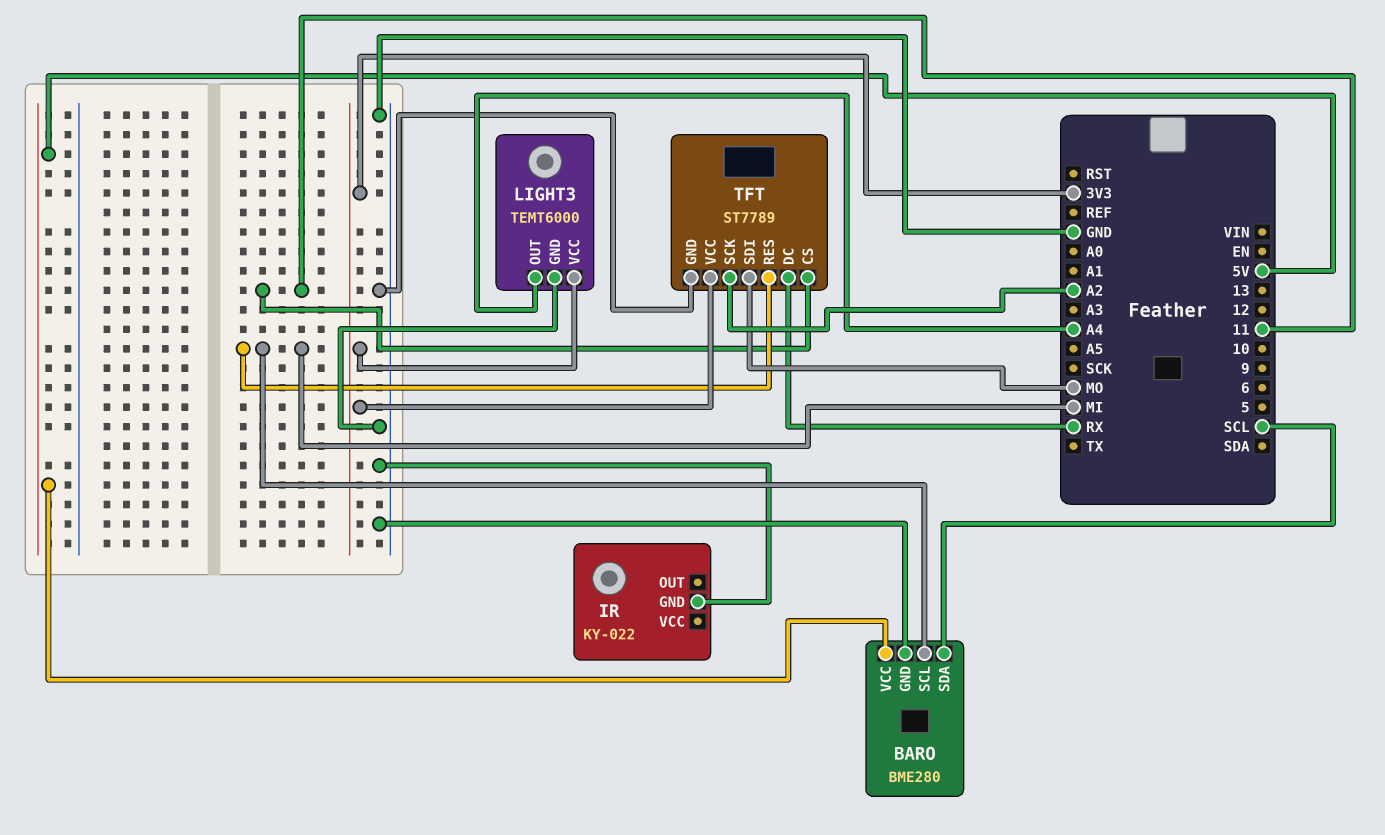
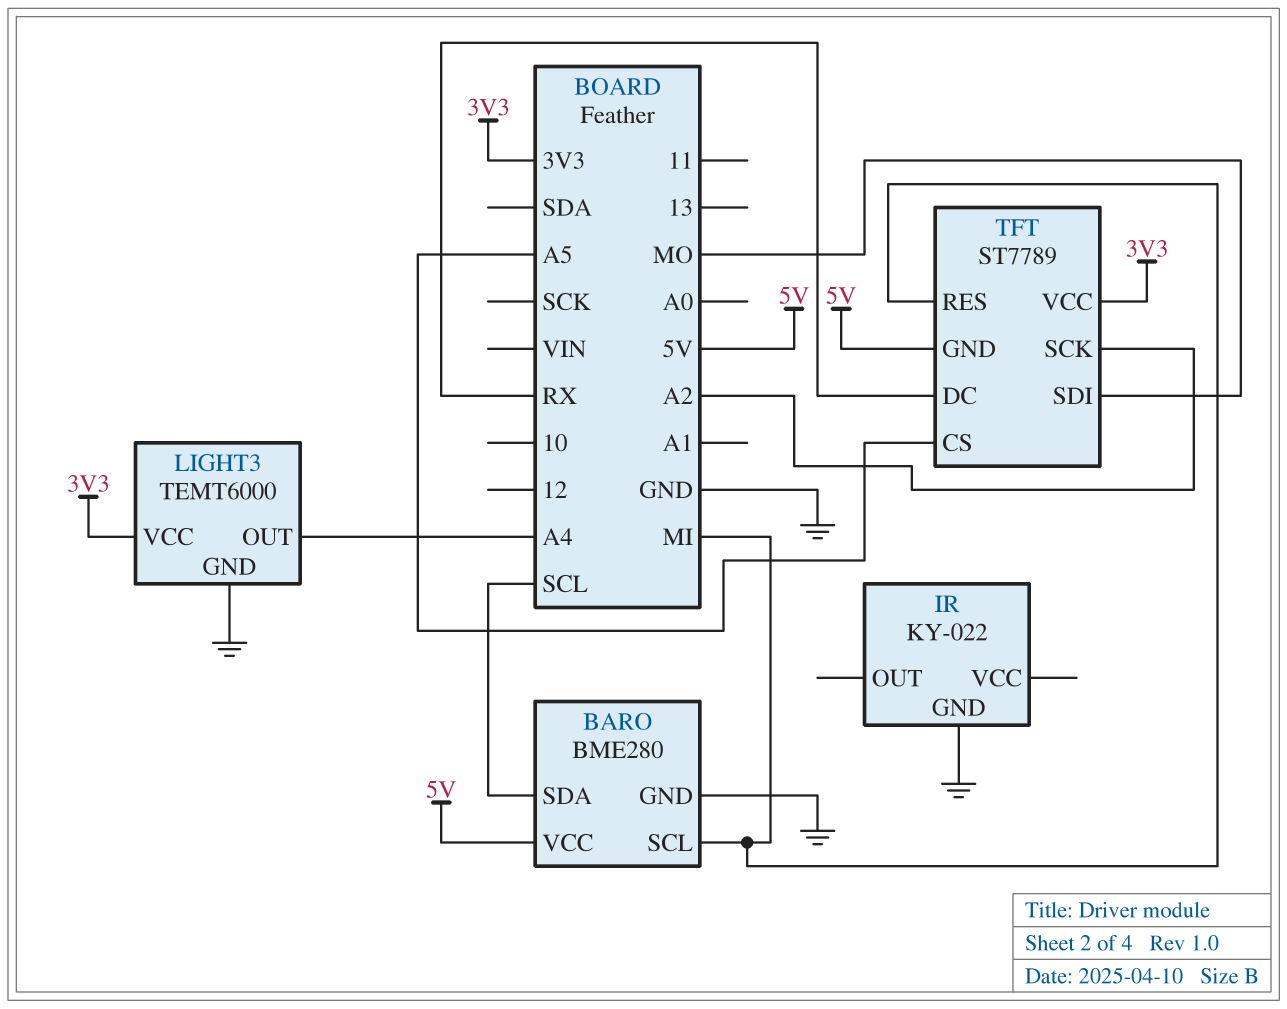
TFT pin CS: 11 -> A5
TFT pin GND: GND -> 5V

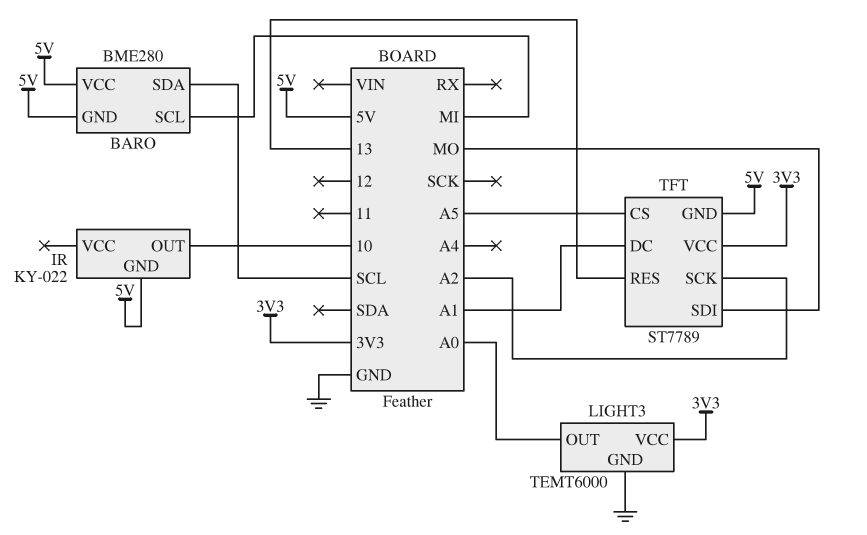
BARO pin GND: GND -> 5V
IR pin GND: GND -> 5V
IR pin OUT: none -> 10
LIGHT3 pin OUT: A4 -> A0
TFT pin DC: RX -> A1
TFT pin RES: MI -> 13

